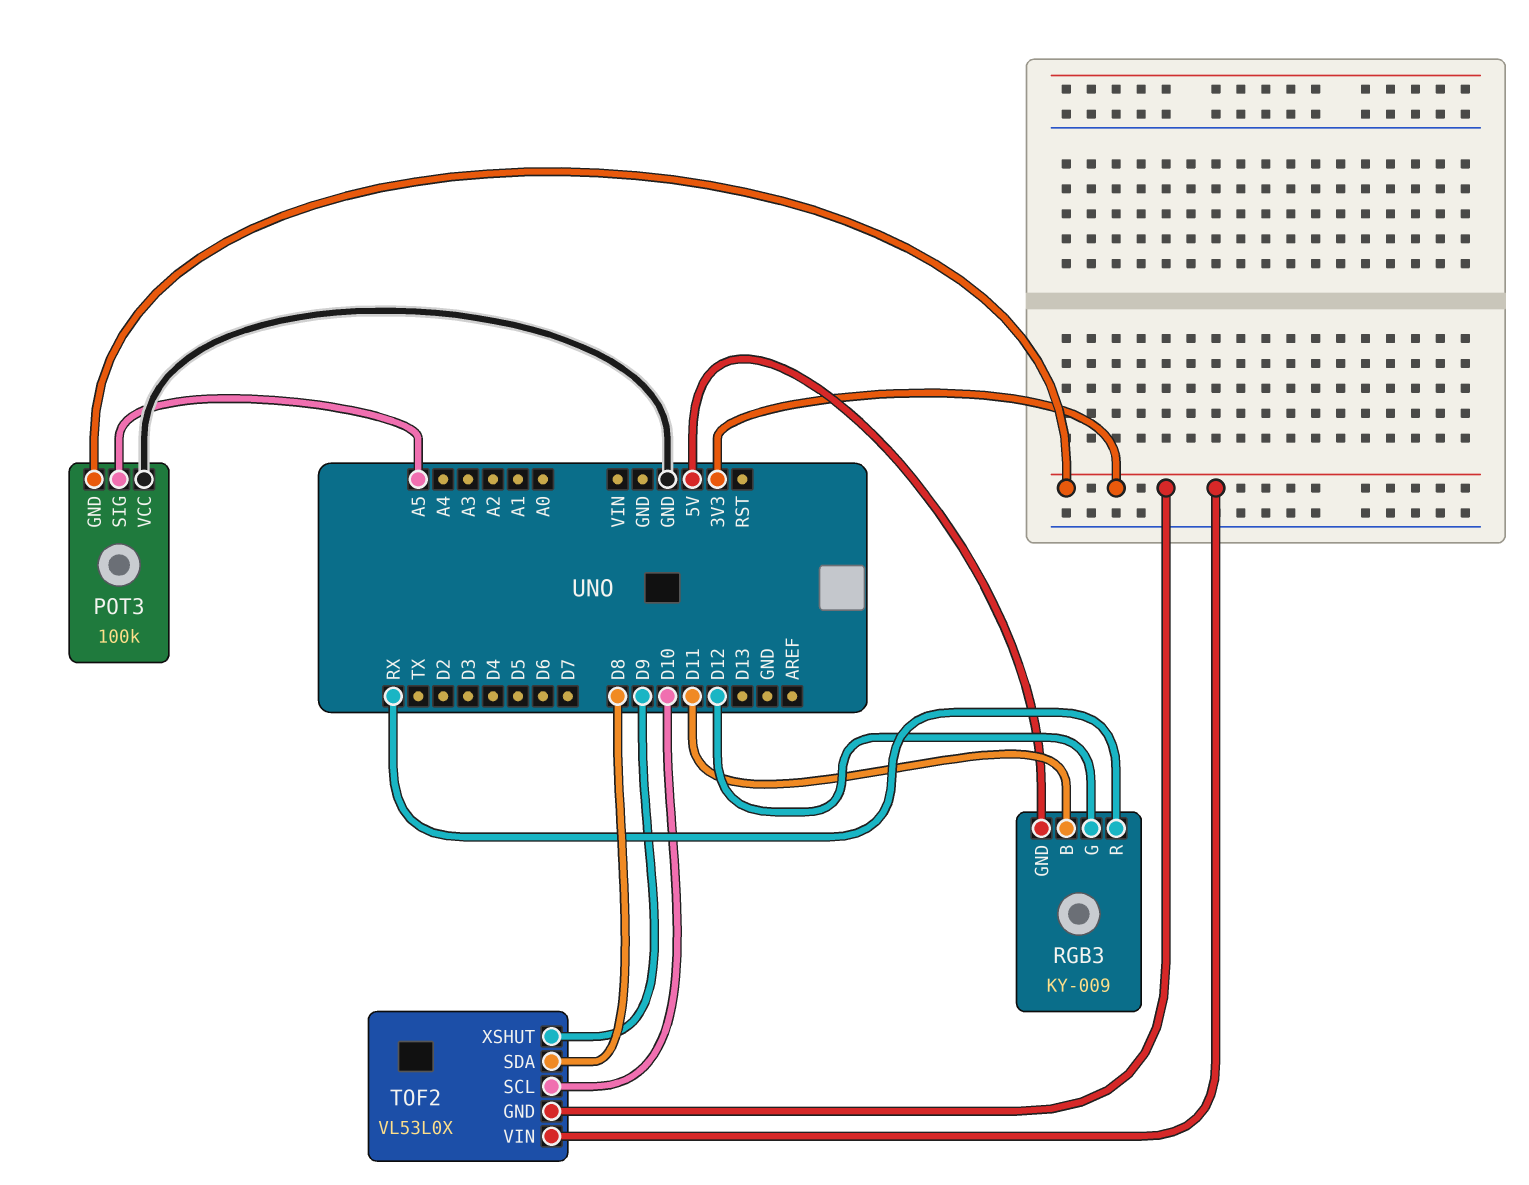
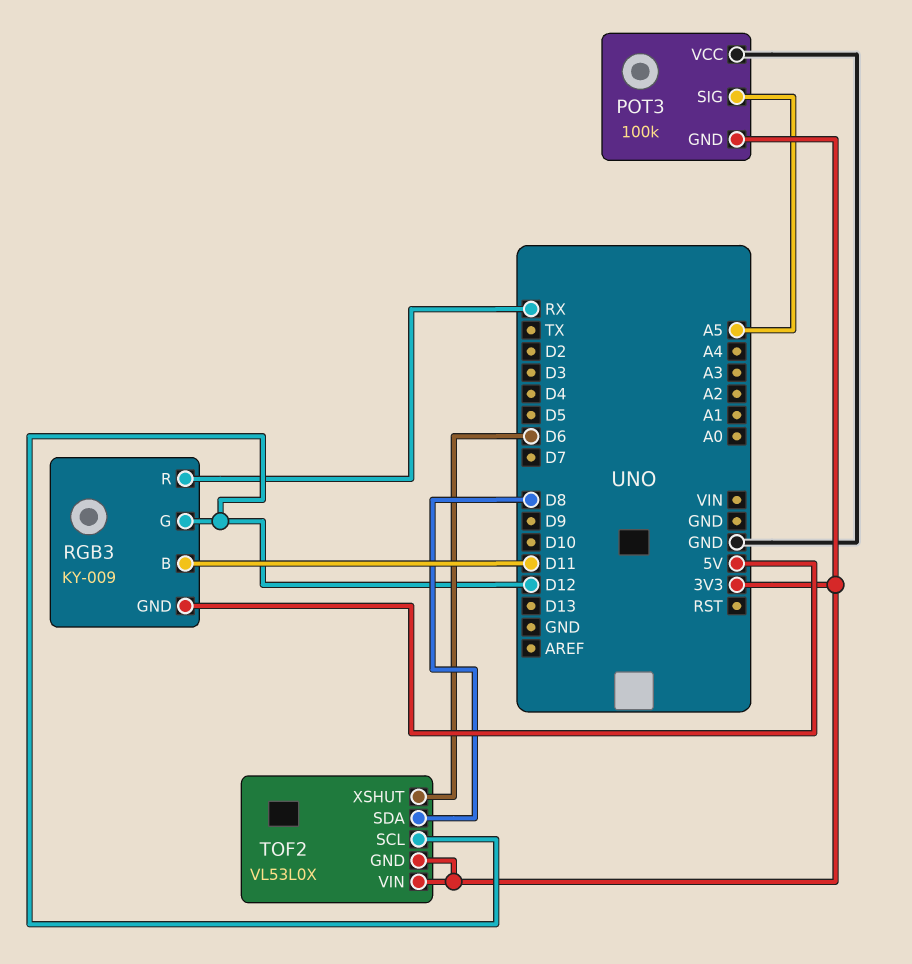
TOF2 pin SCL: D10 -> D12
TOF2 pin XSHUT: D9 -> D6

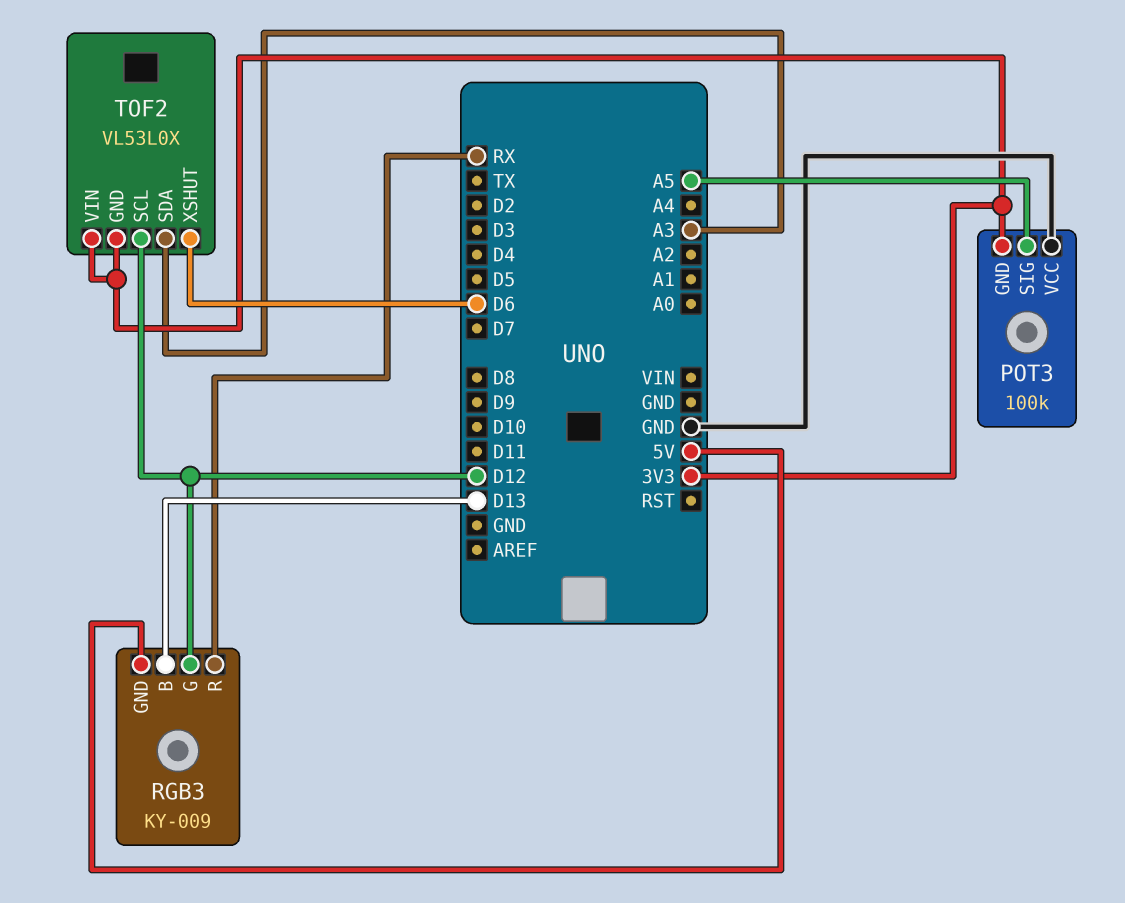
RGB3 pin B: D11 -> D13
TOF2 pin SDA: D8 -> A3

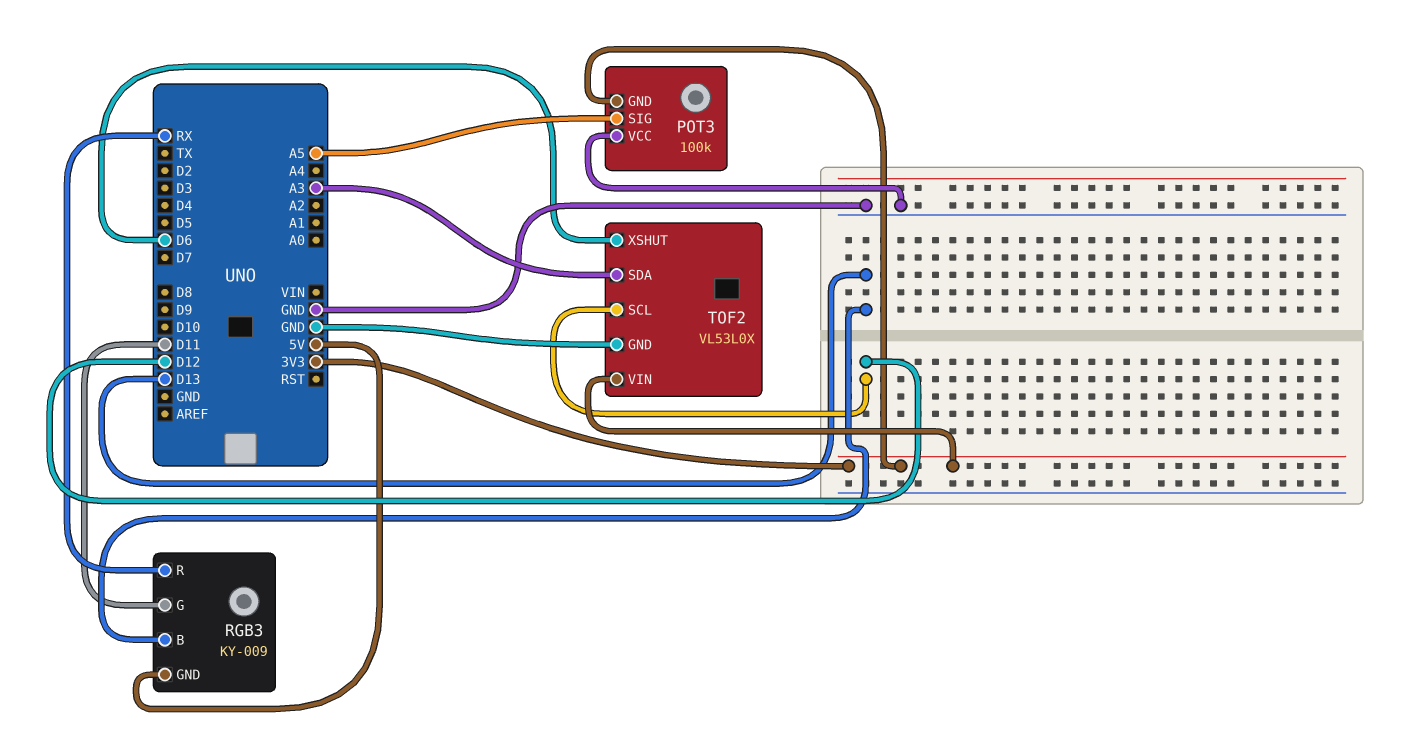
RGB3 pin G: D12 -> D11
TOF2 pin GND: 3V3 -> GND

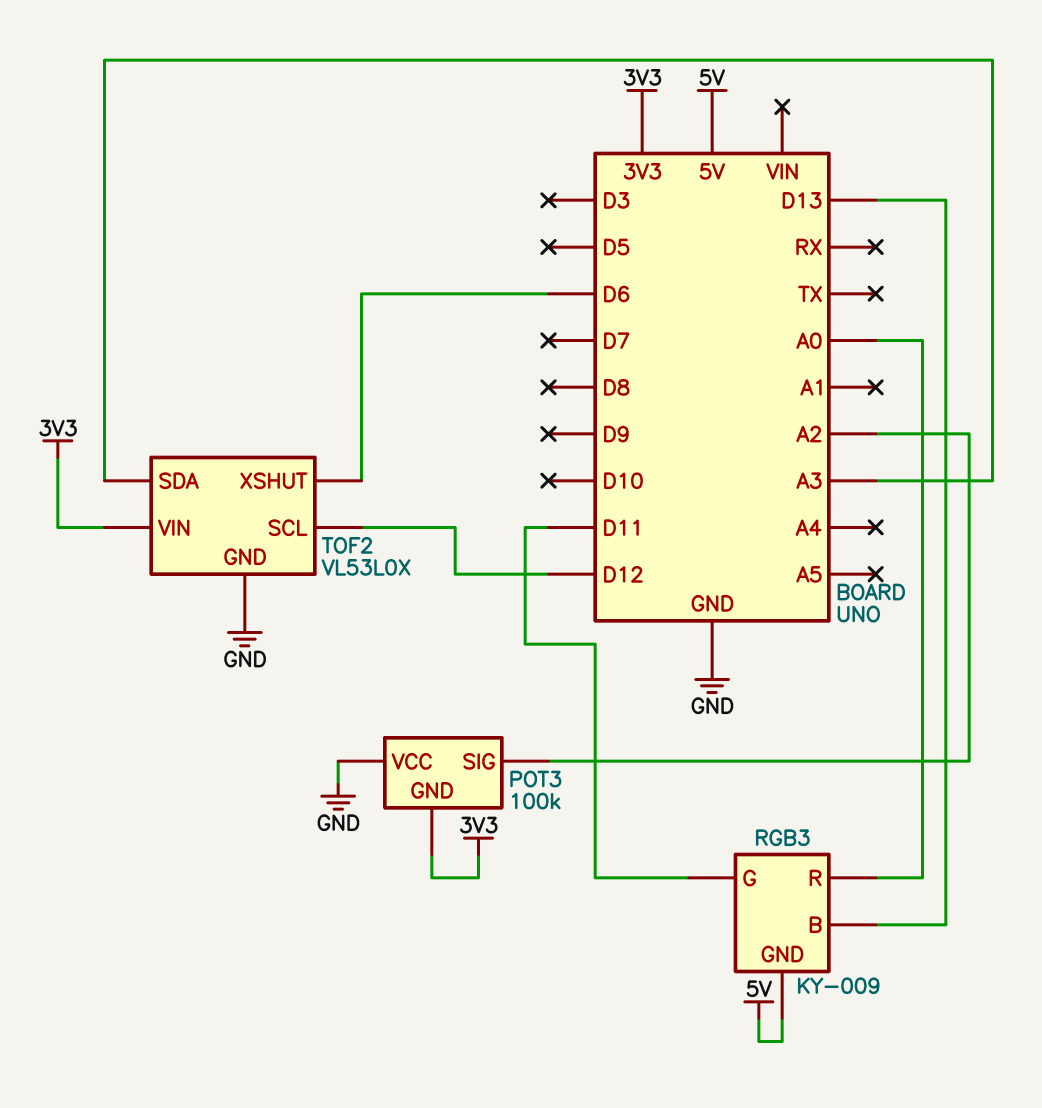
POT3 pin SIG: A5 -> A2
RGB3 pin R: RX -> A0

